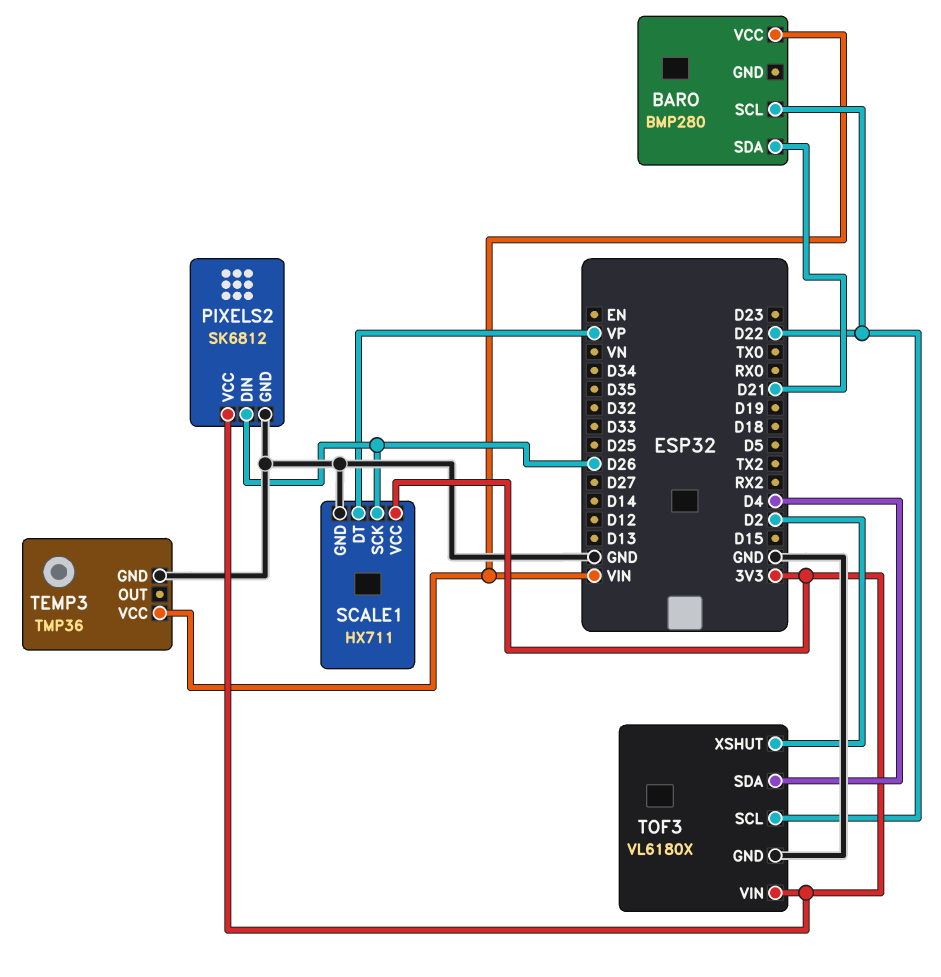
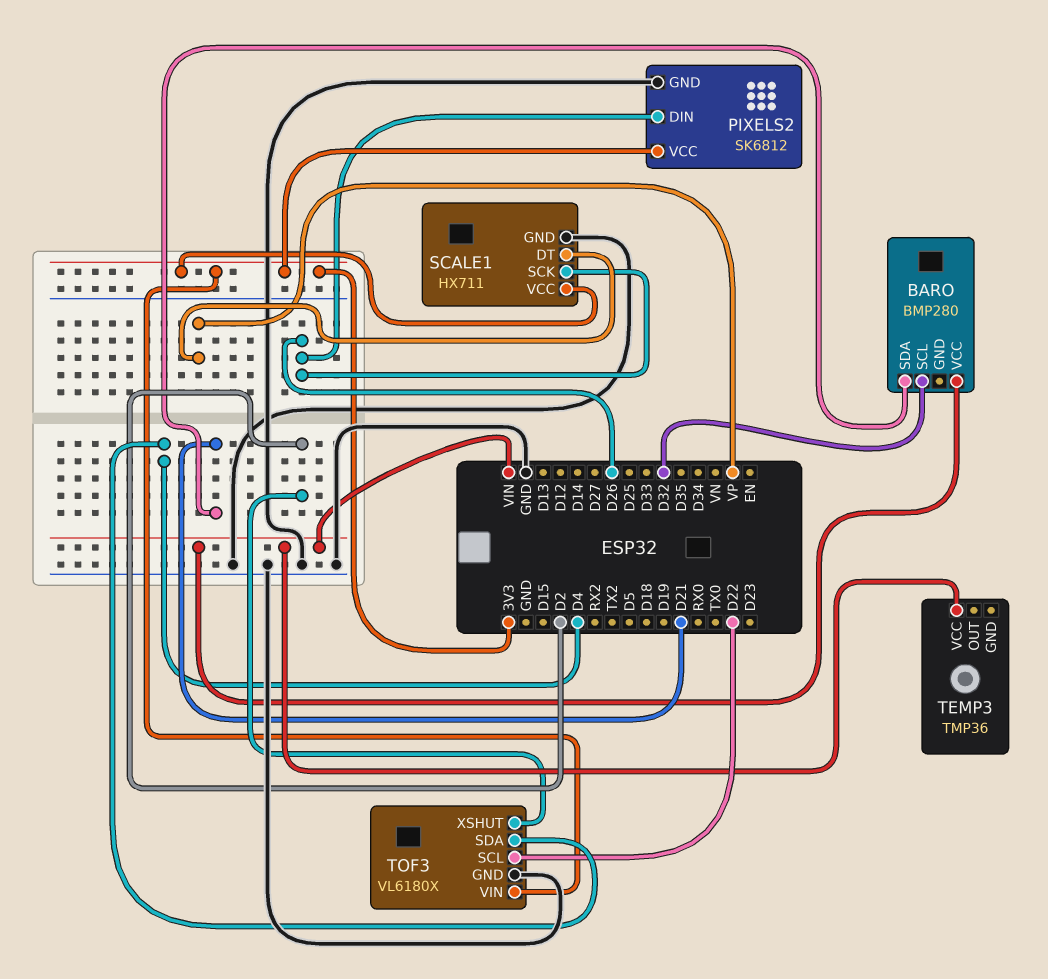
BARO pin SCL: D22 -> D32
TEMP3 pin GND: GND -> none

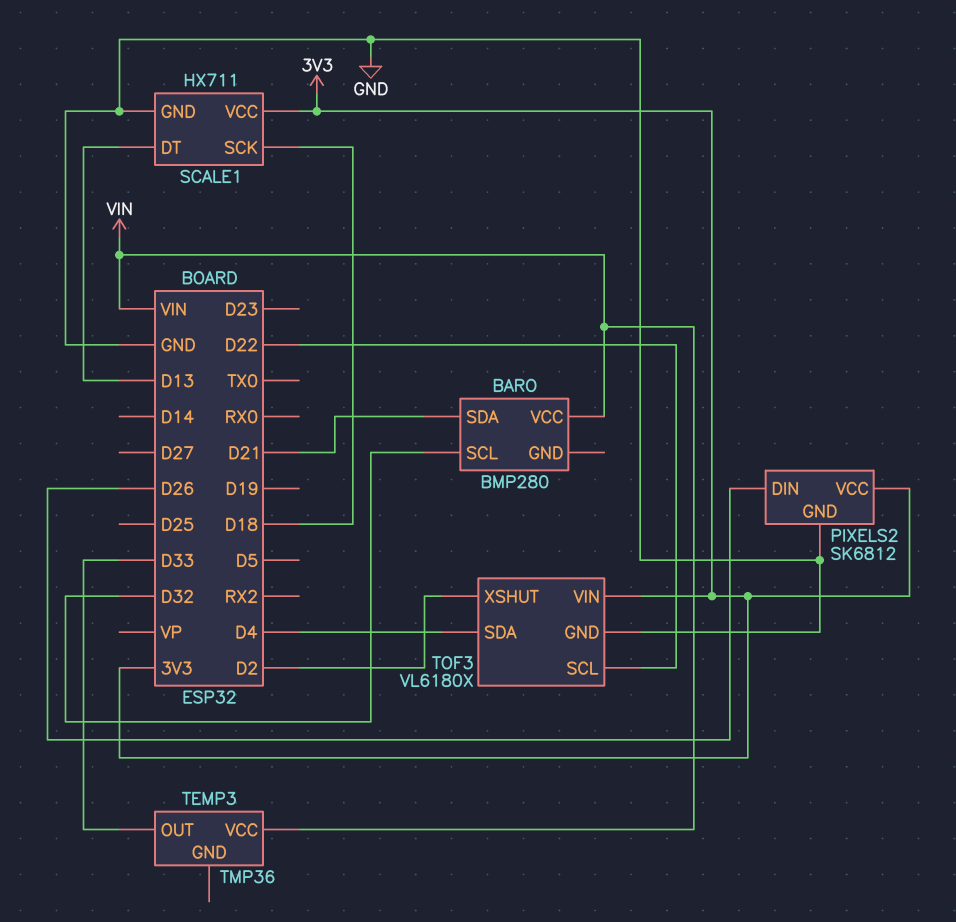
SCALE1 pin DT: VP -> D13
SCALE1 pin SCK: D26 -> D18
TEMP3 pin OUT: none -> D33

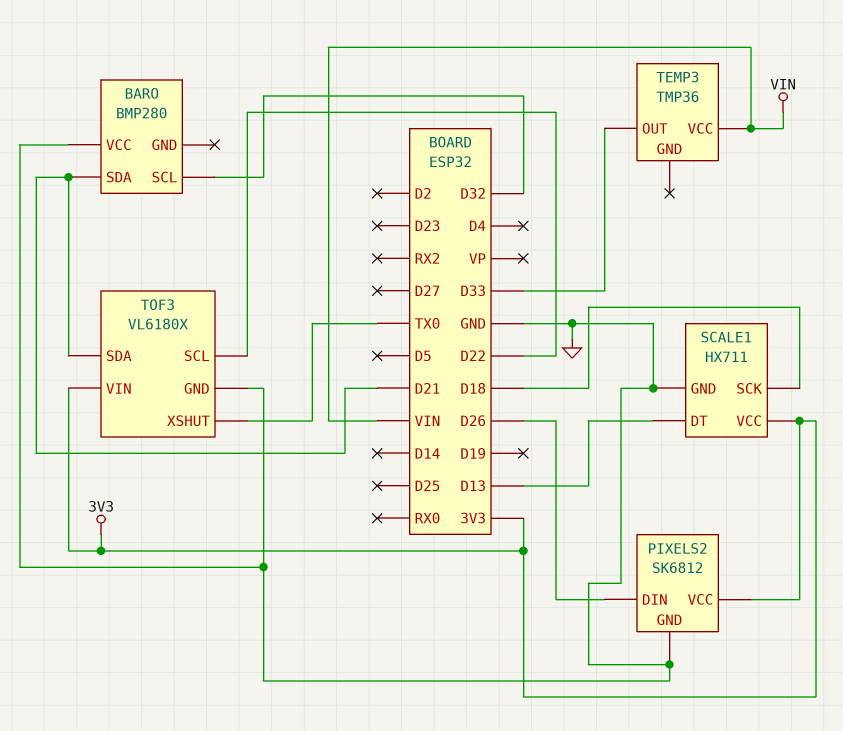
BARO pin VCC: VIN -> GND
TOF3 pin SDA: D4 -> D21
TOF3 pin XSHUT: D2 -> TX0

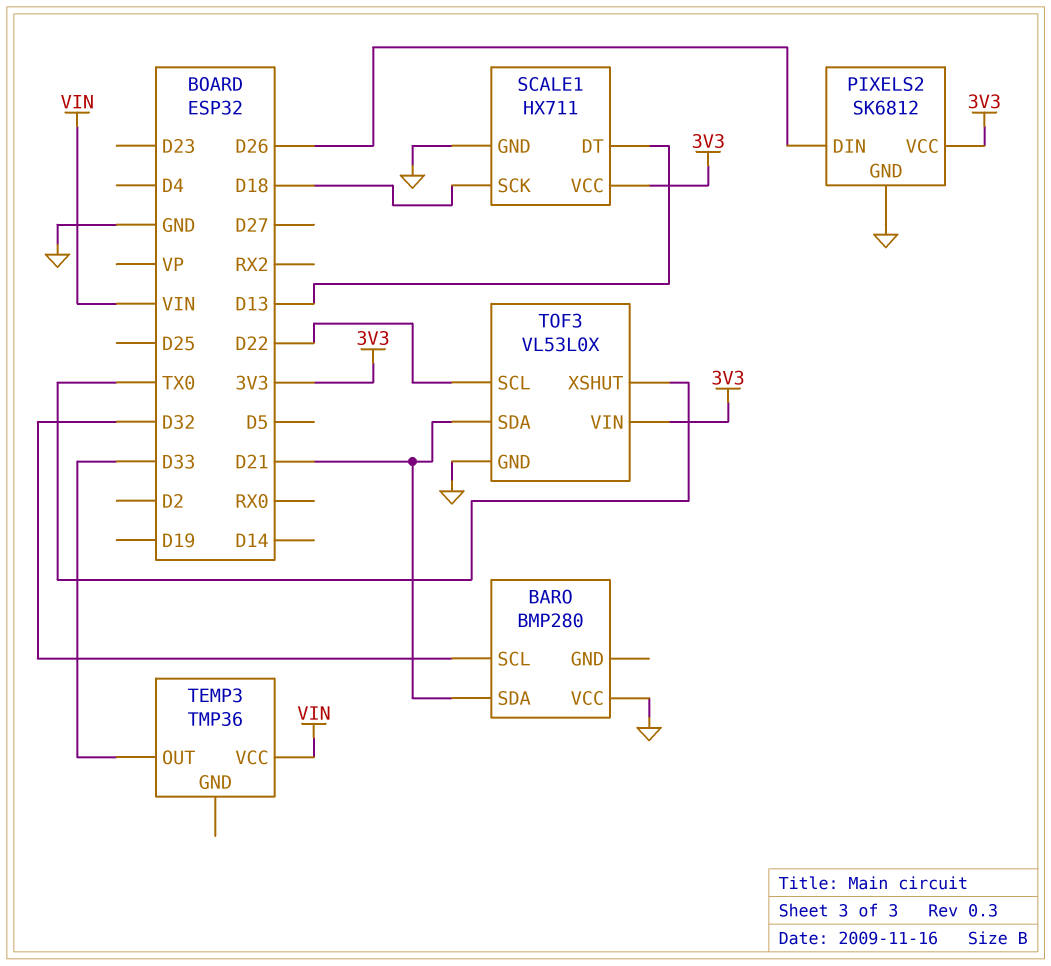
TOF3: VL6180X -> VL53L0X

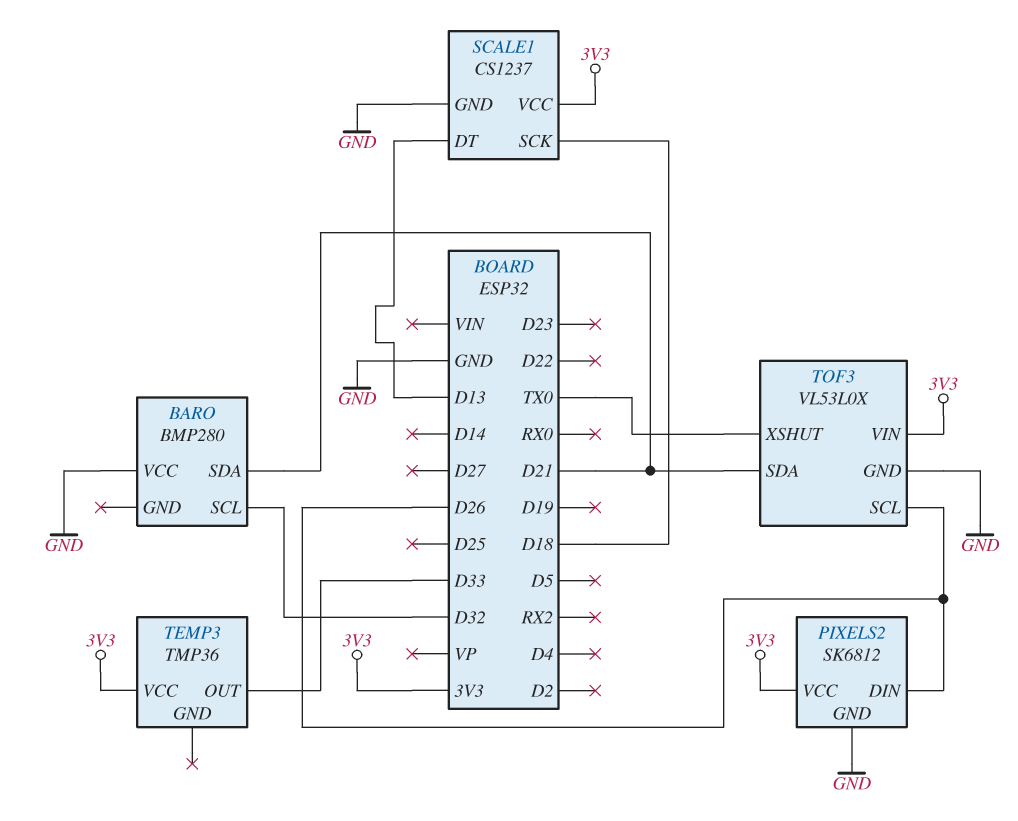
SCALE1: HX711 -> CS1237
TEMP3 pin VCC: VIN -> 3V3
TOF3 pin SCL: D22 -> D26

